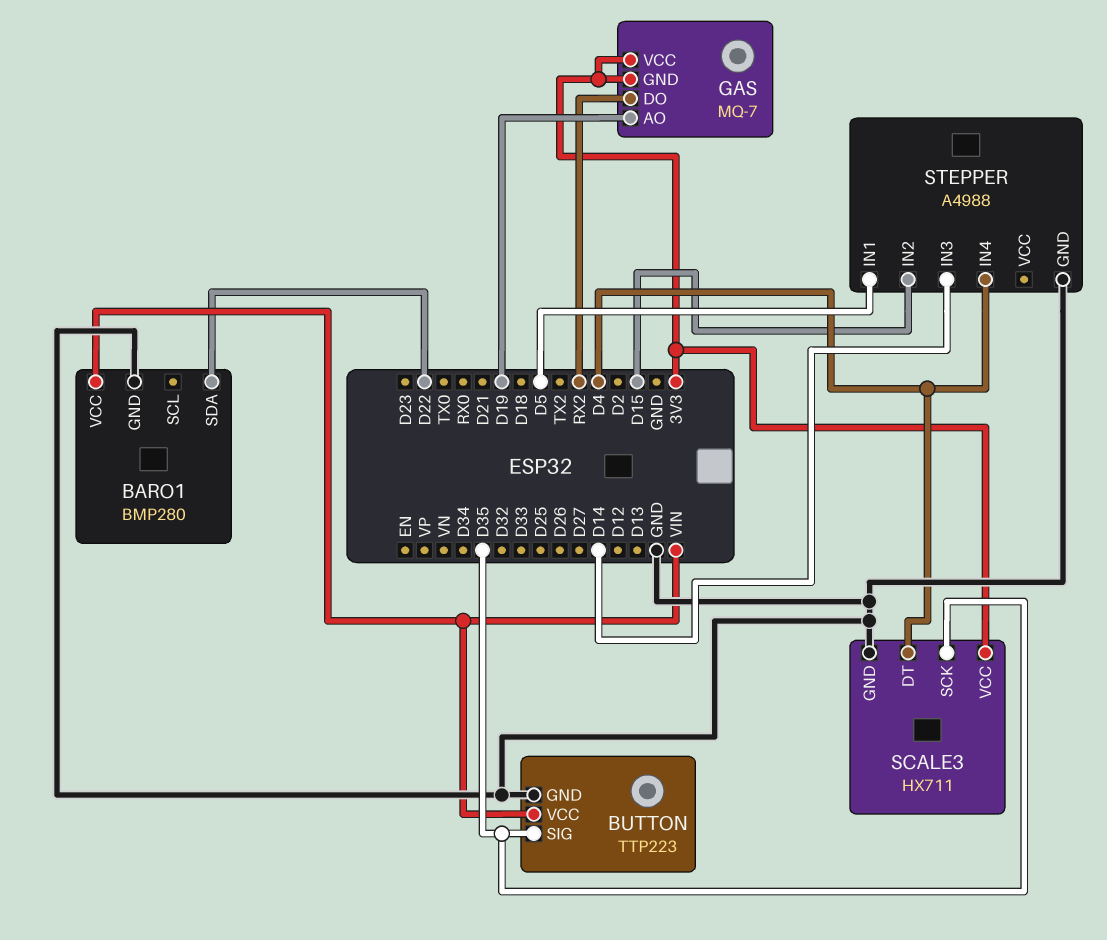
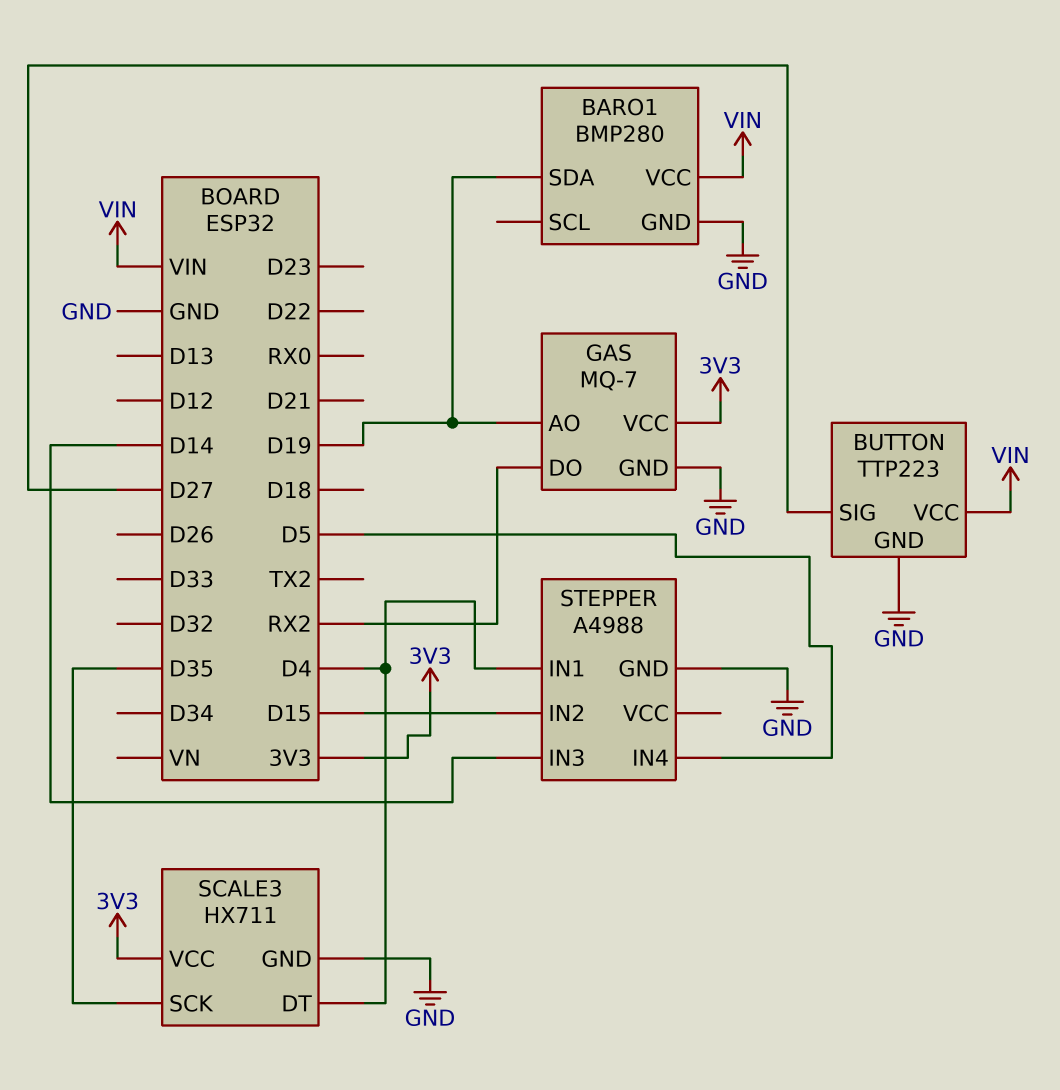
BARO1 pin SDA: D22 -> D19
BUTTON pin SIG: D35 -> D27
GAS pin GND: 3V3 -> GND
STEPPER pin IN1: D5 -> D4
STEPPER pin IN4: D4 -> D5

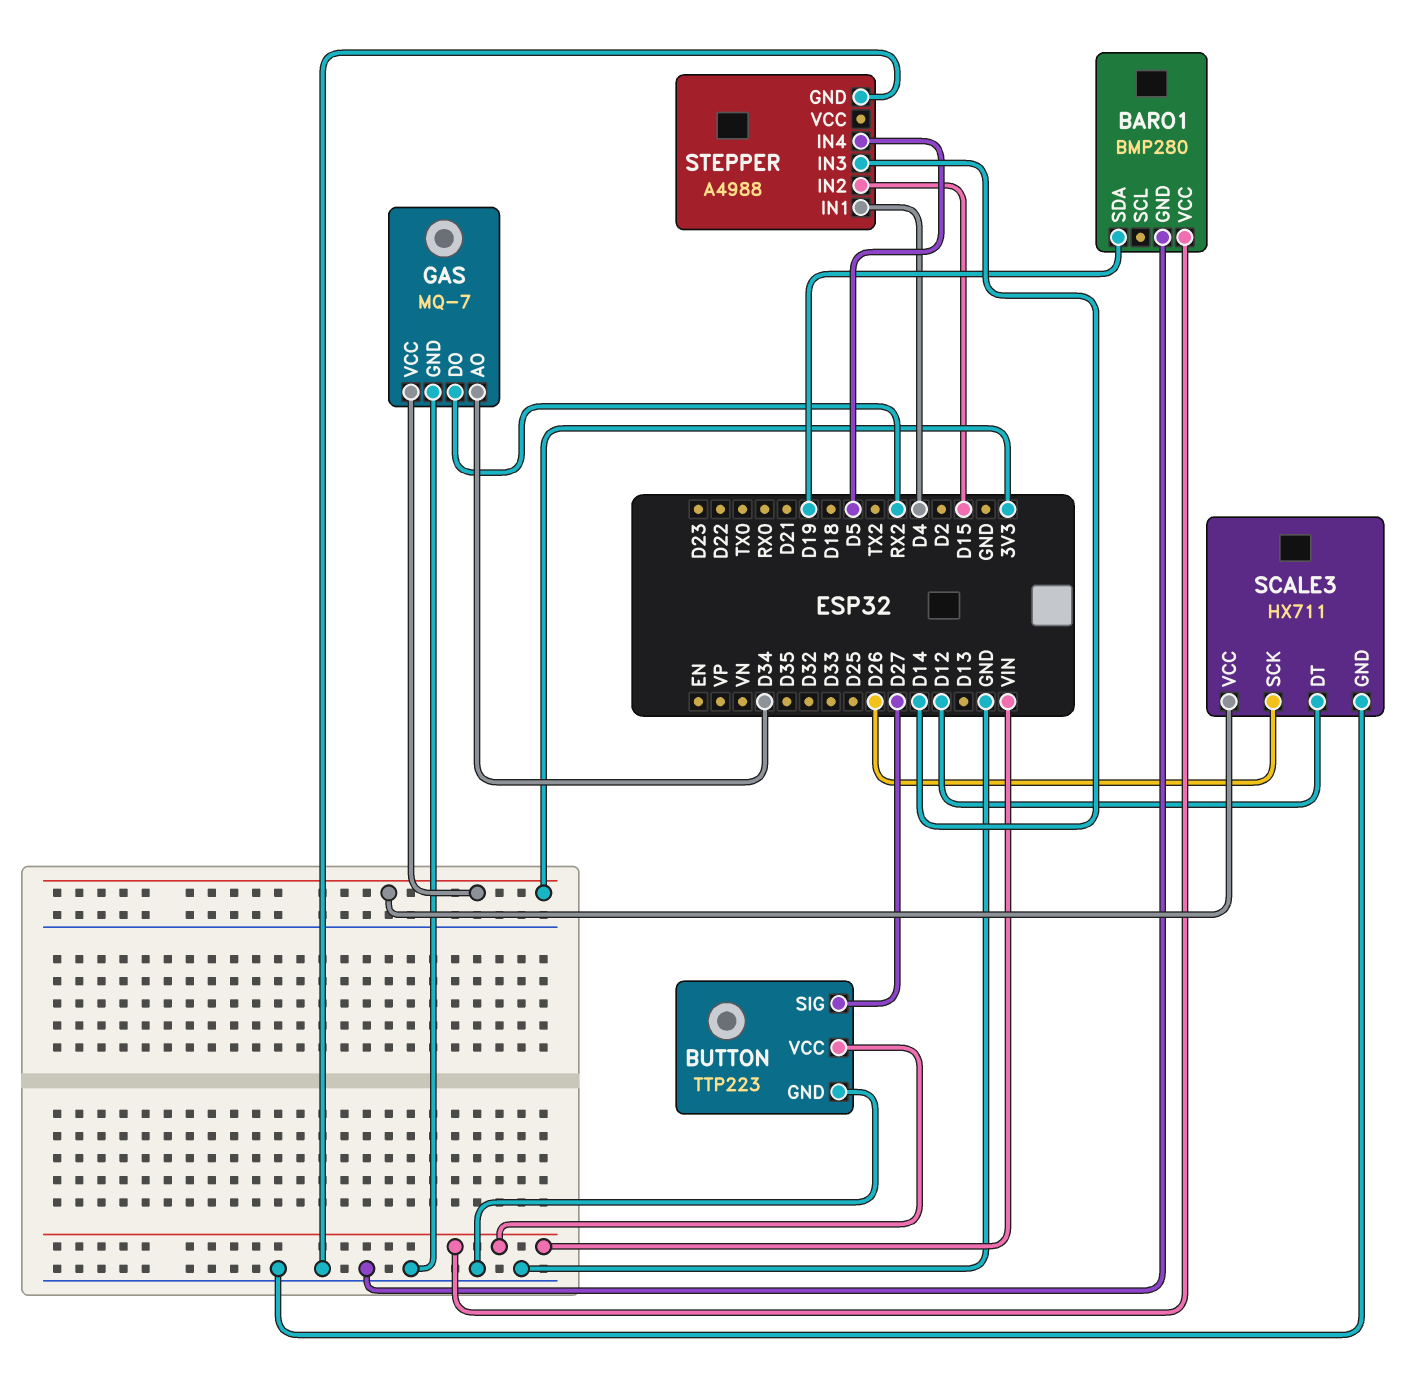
GAS pin AO: D19 -> D34
SCALE3 pin DT: D4 -> D12
SCALE3 pin SCK: D35 -> D26

